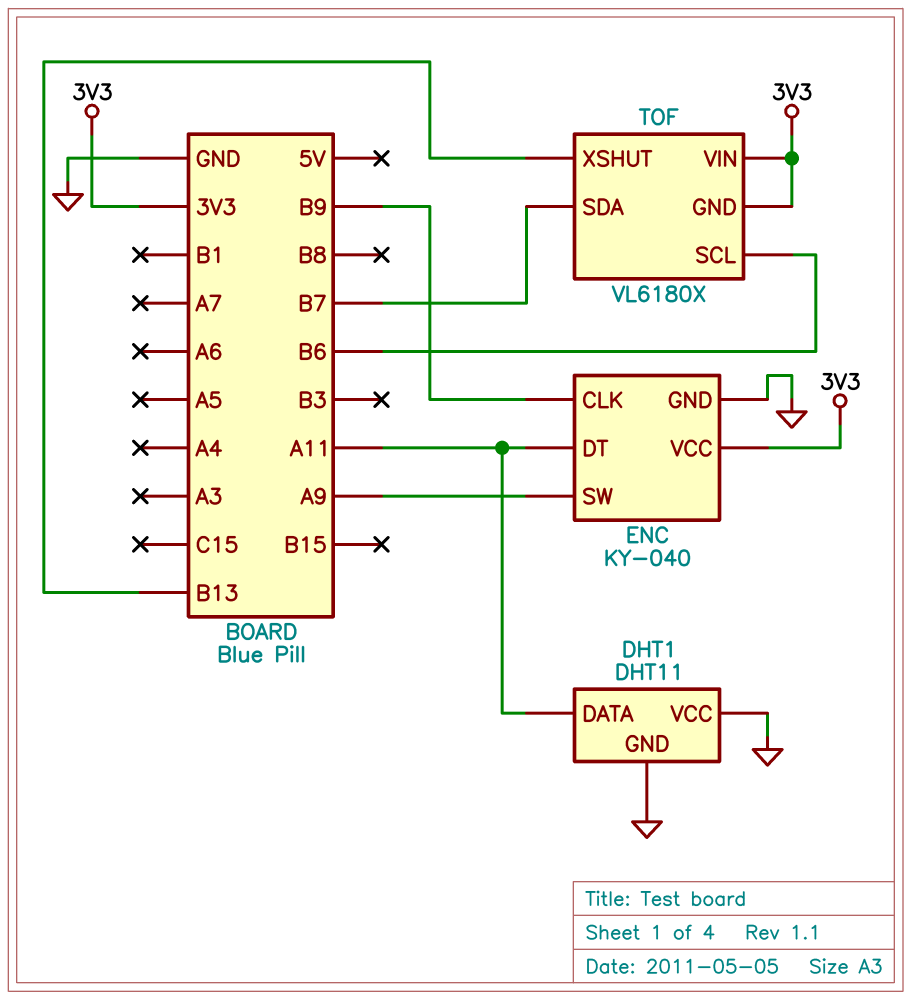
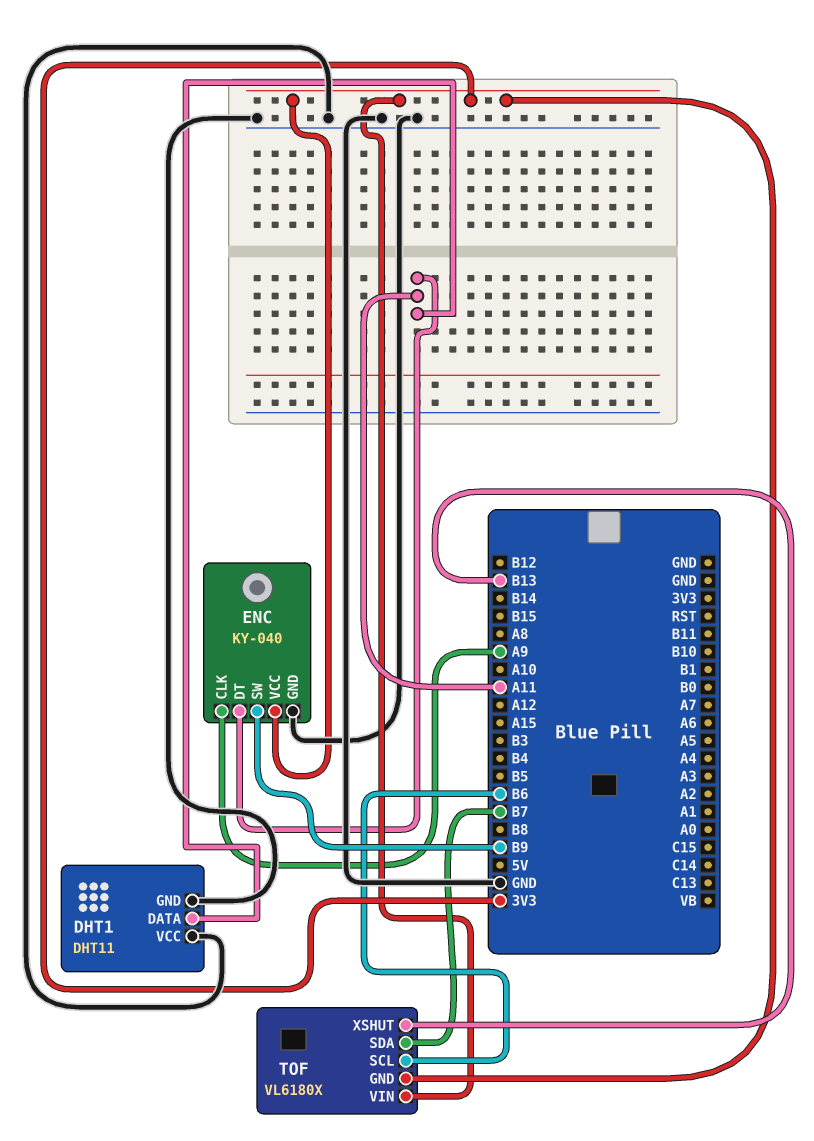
ENC pin CLK: B9 -> A9
ENC pin SW: A9 -> B9

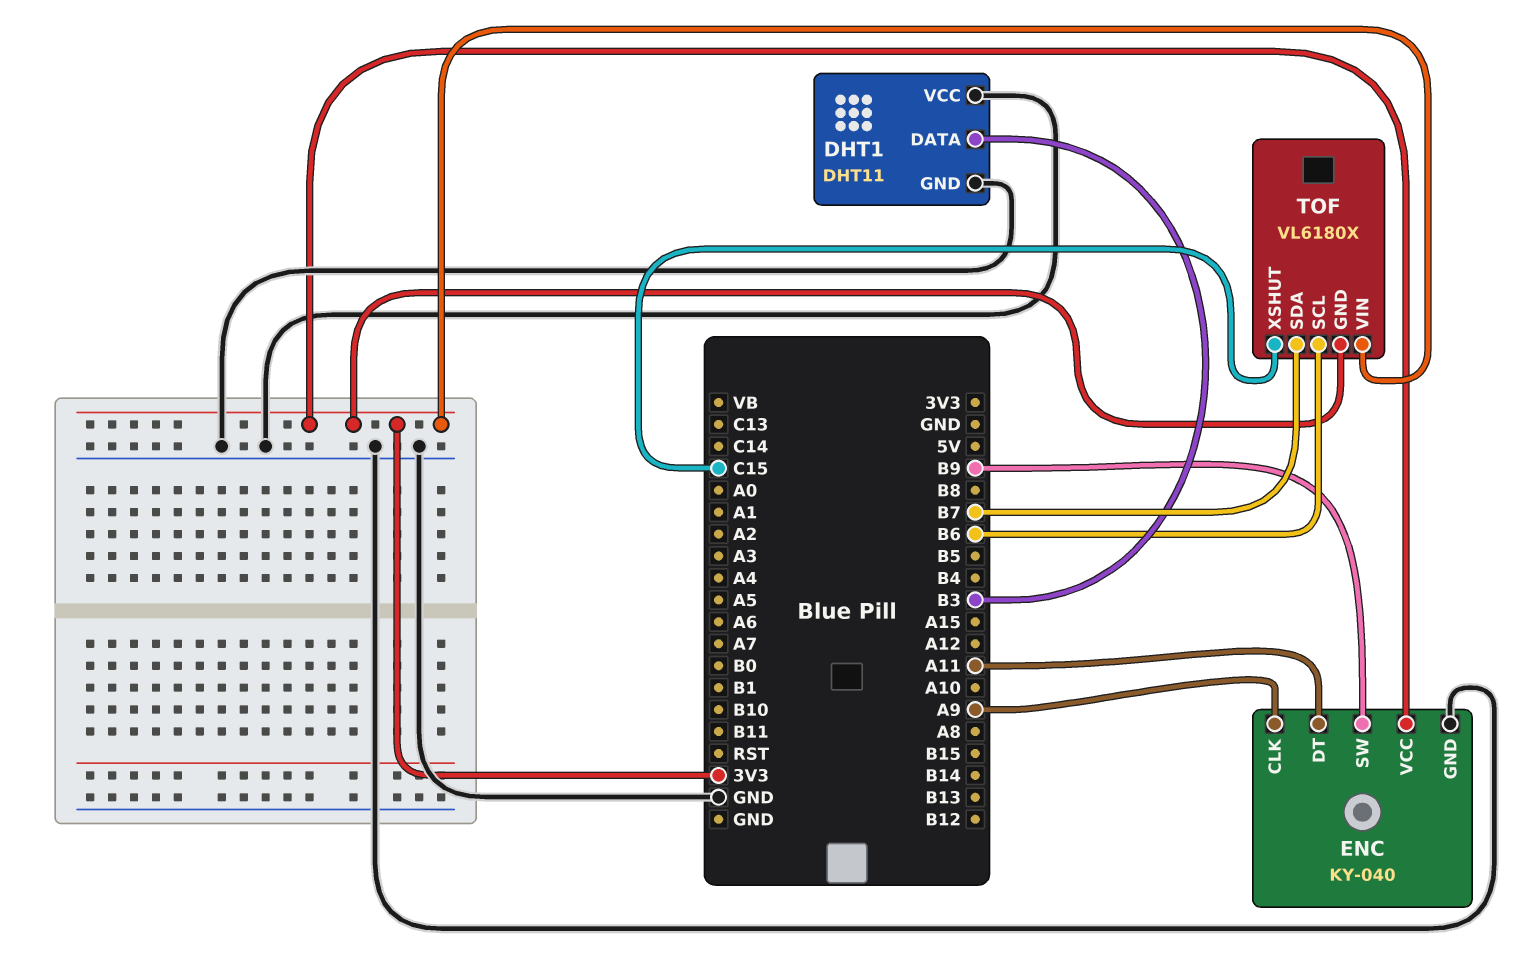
DHT1 pin DATA: A11 -> B3
TOF pin XSHUT: B13 -> C15

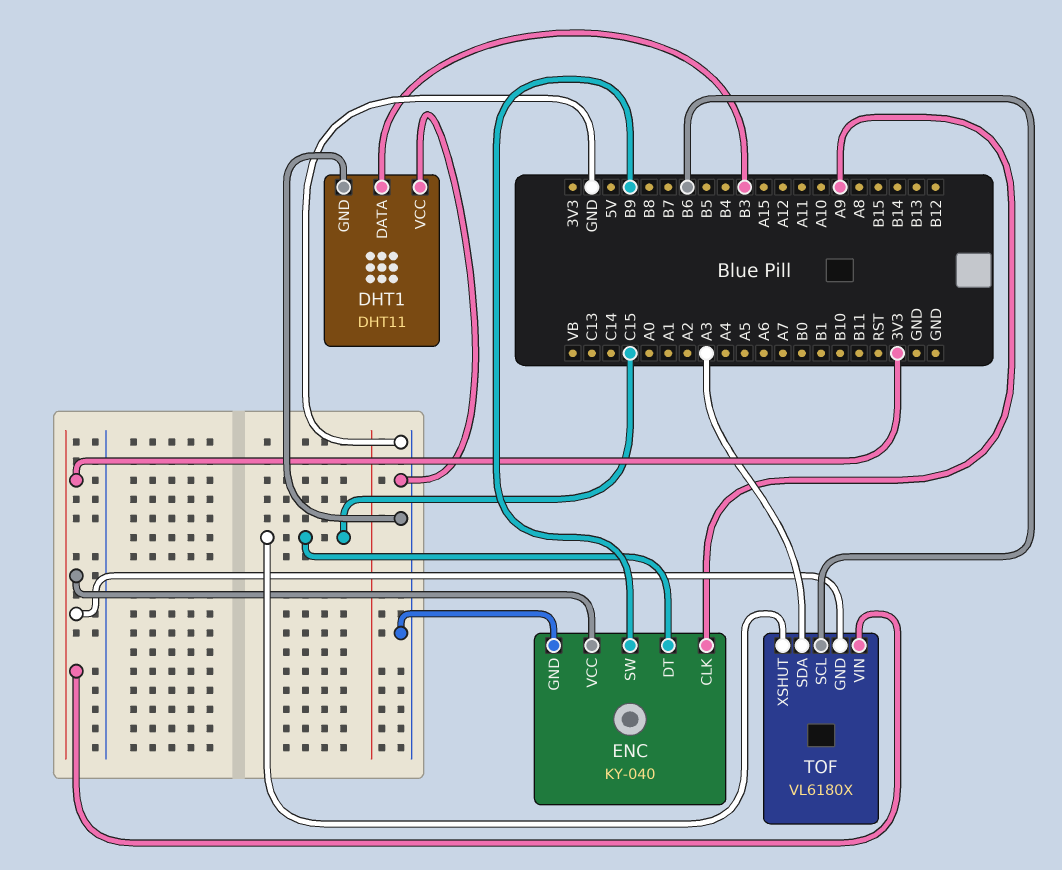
ENC pin DT: A11 -> C15
TOF pin SDA: B7 -> A3

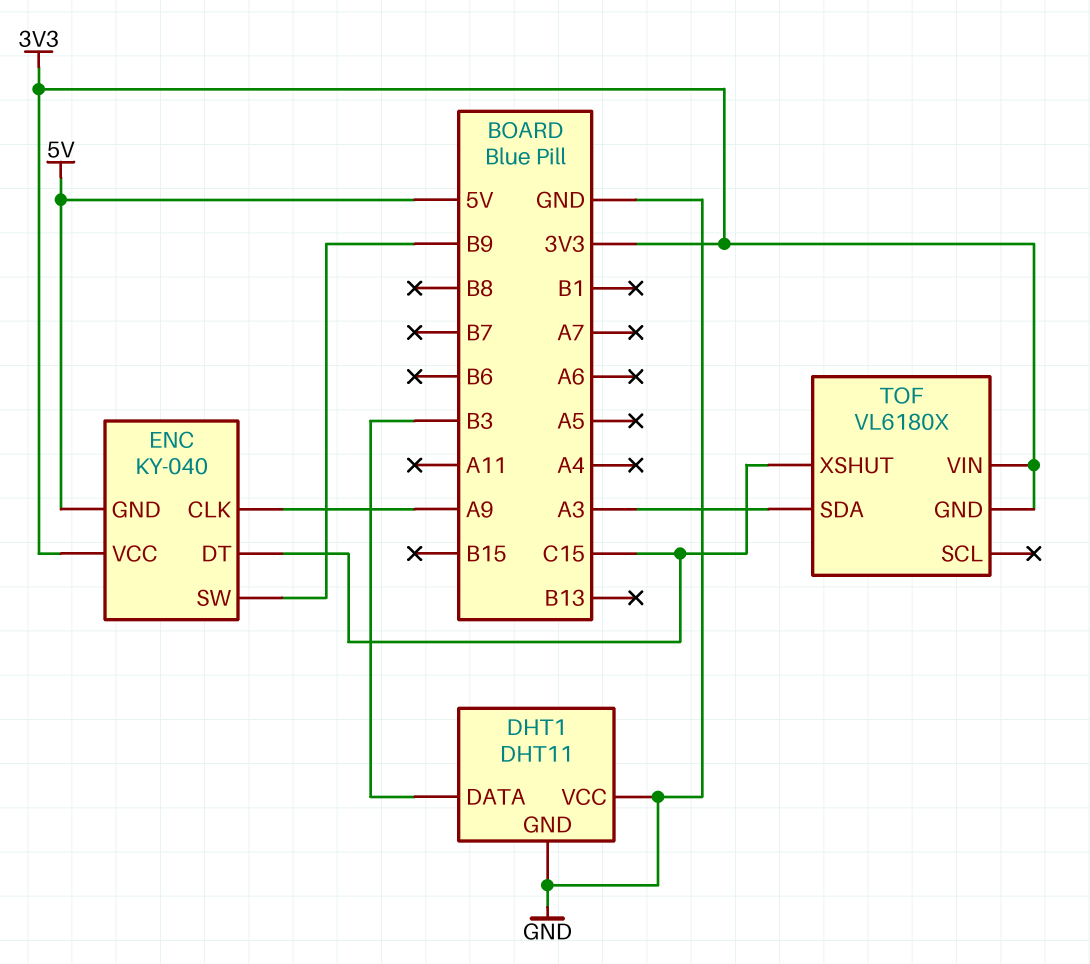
ENC pin GND: GND -> 5V
TOF pin SCL: B6 -> none

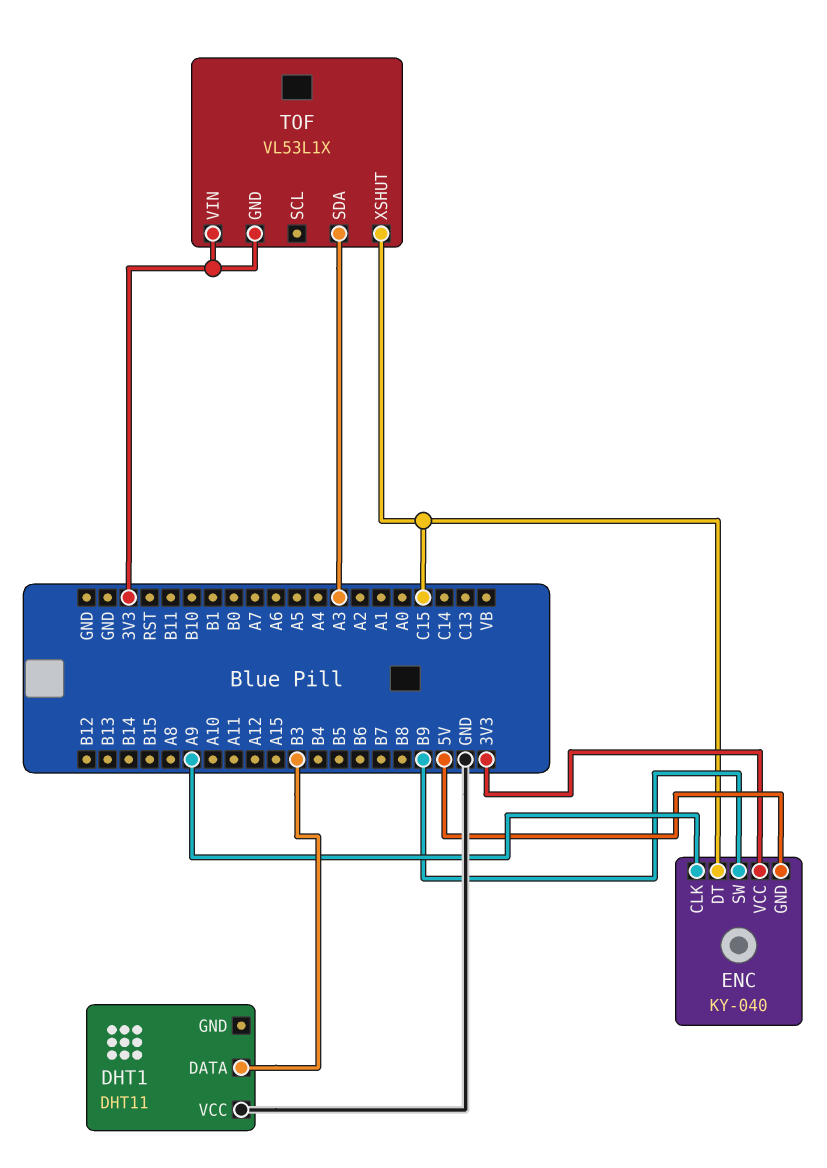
DHT1 pin GND: GND -> none
TOF: VL6180X -> VL53L1X

